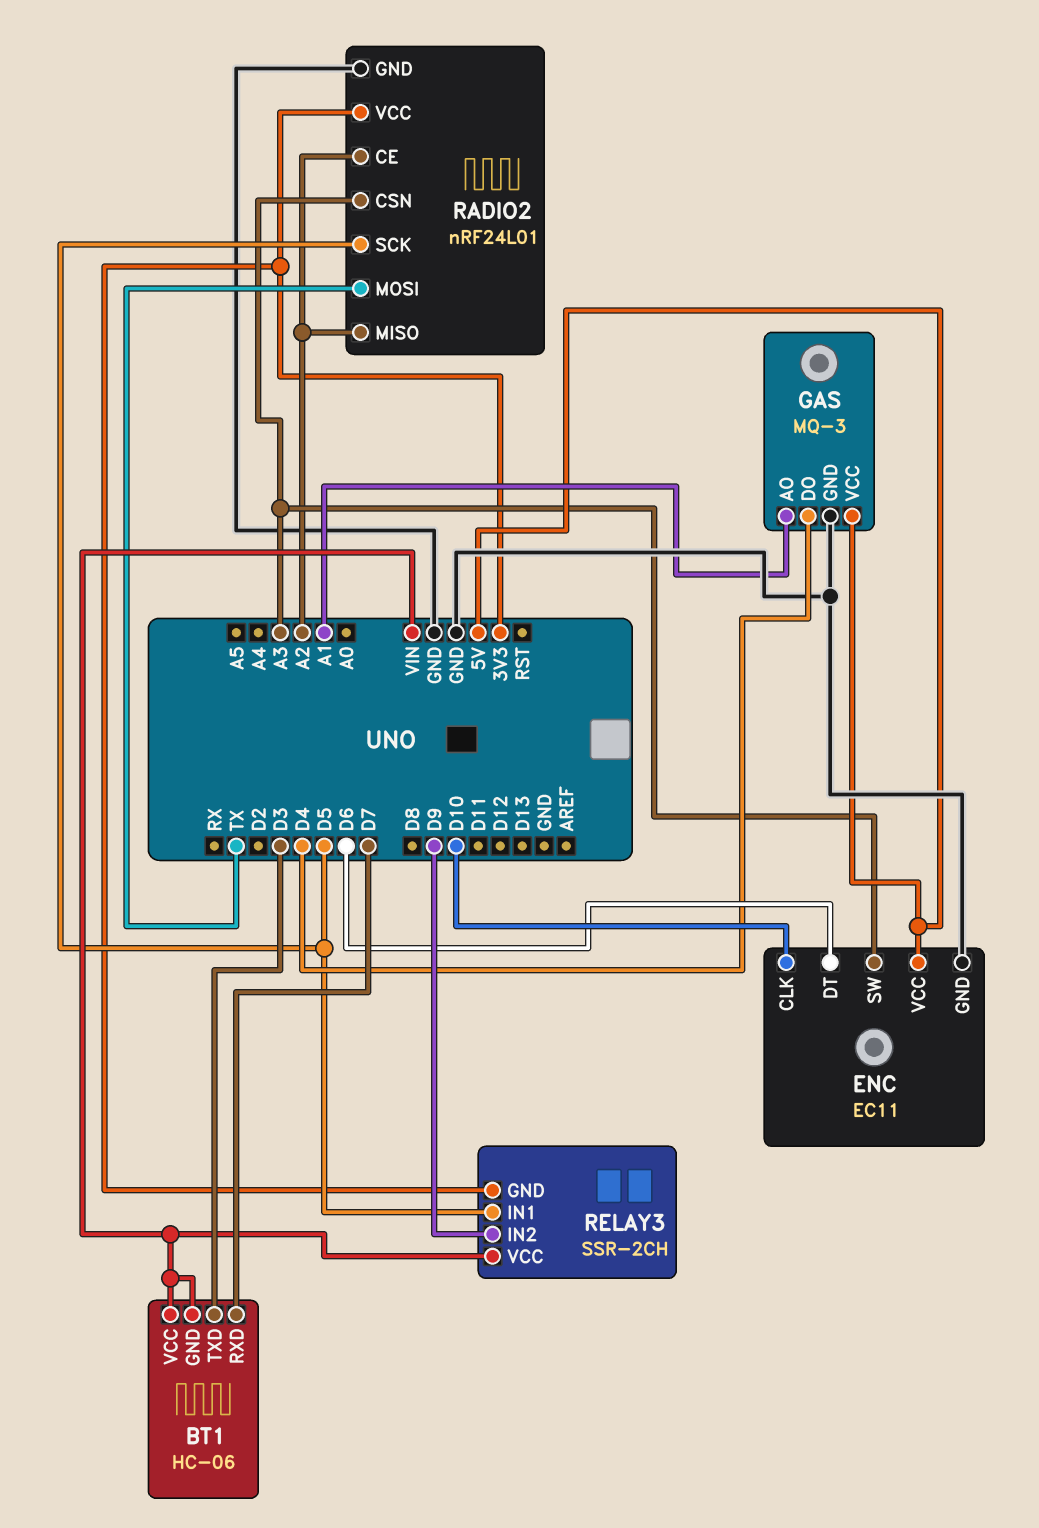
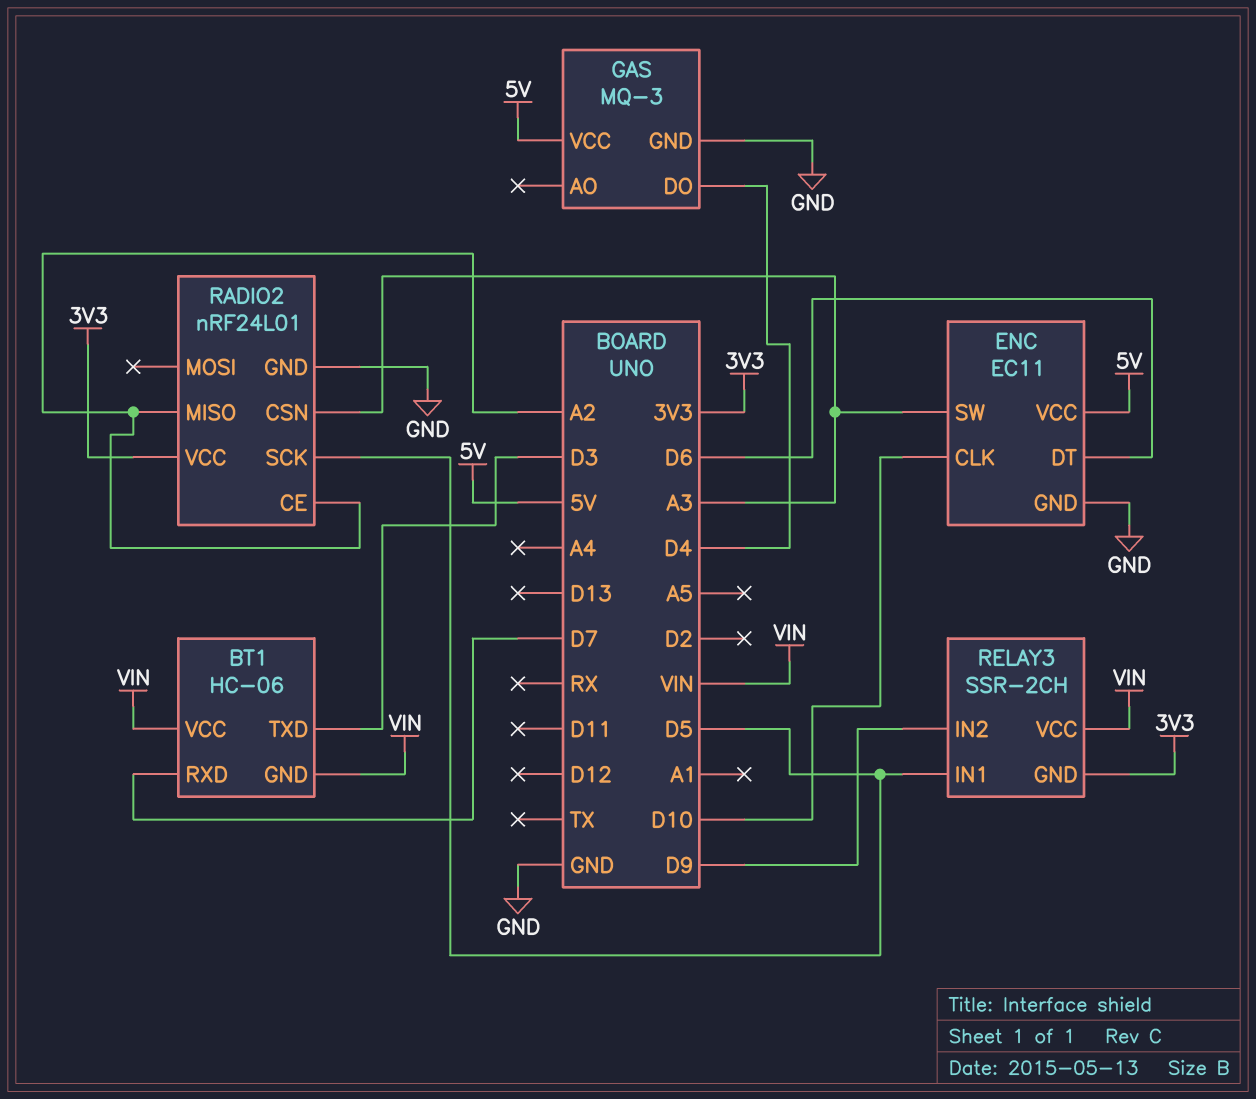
GAS pin AO: A1 -> none
RADIO2 pin MOSI: TX -> none

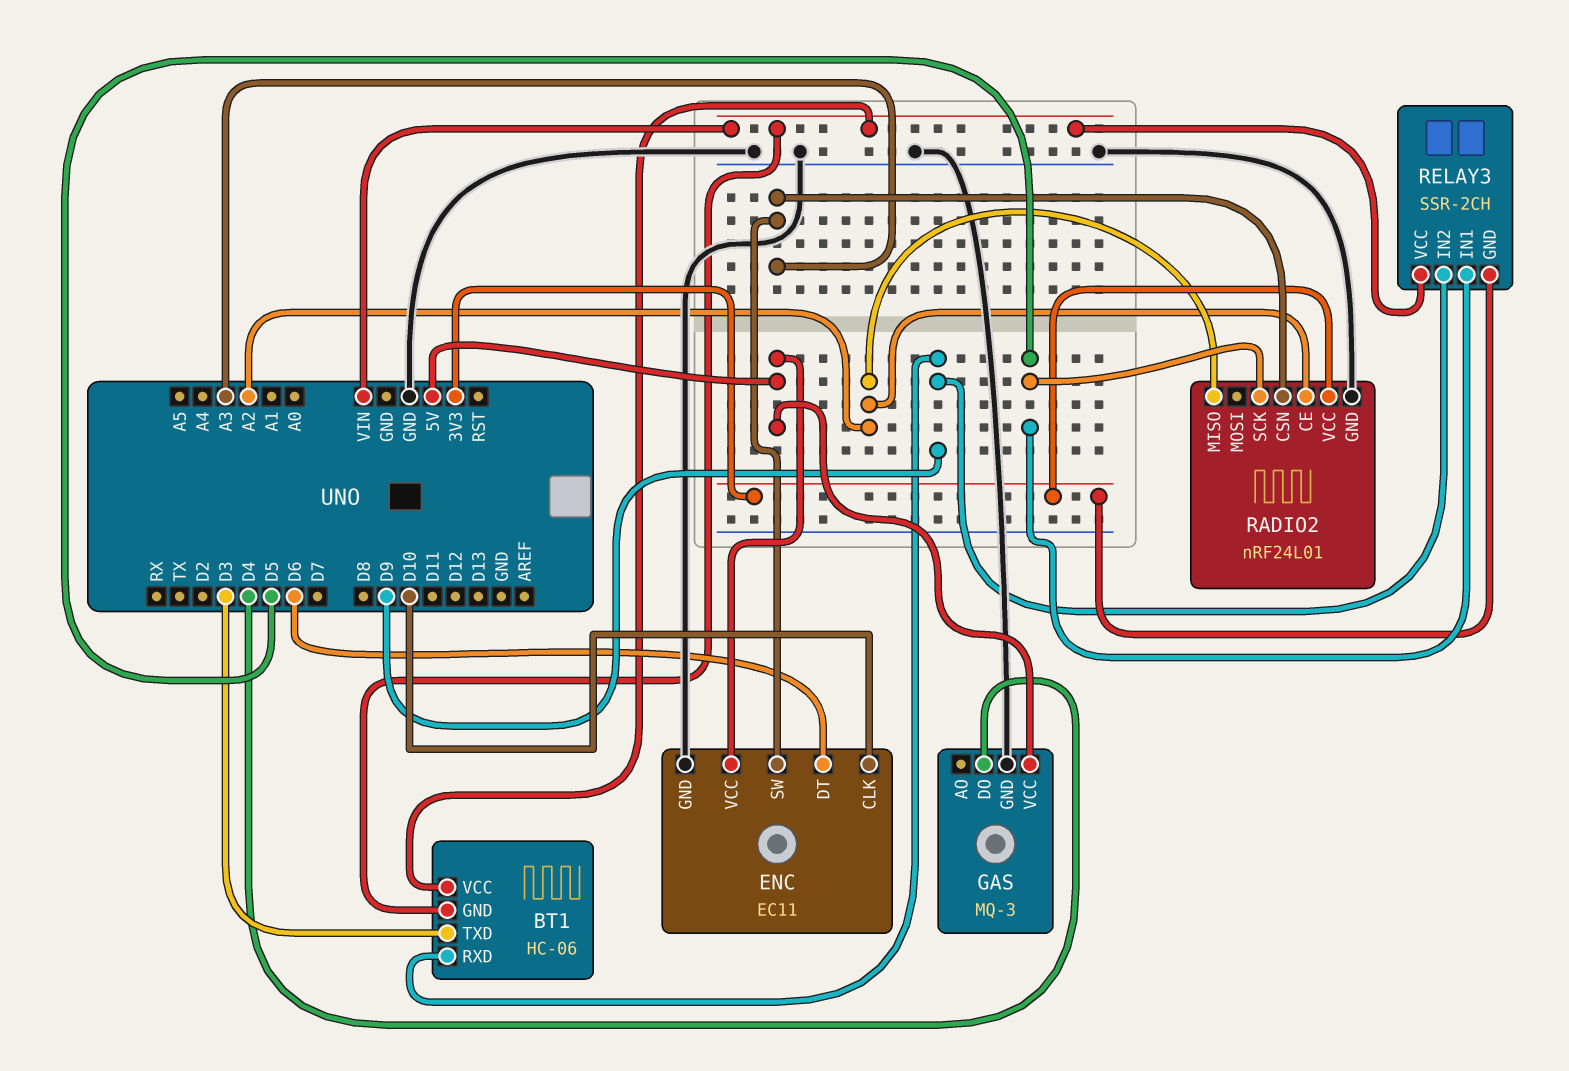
BT1 pin RXD: D7 -> D9

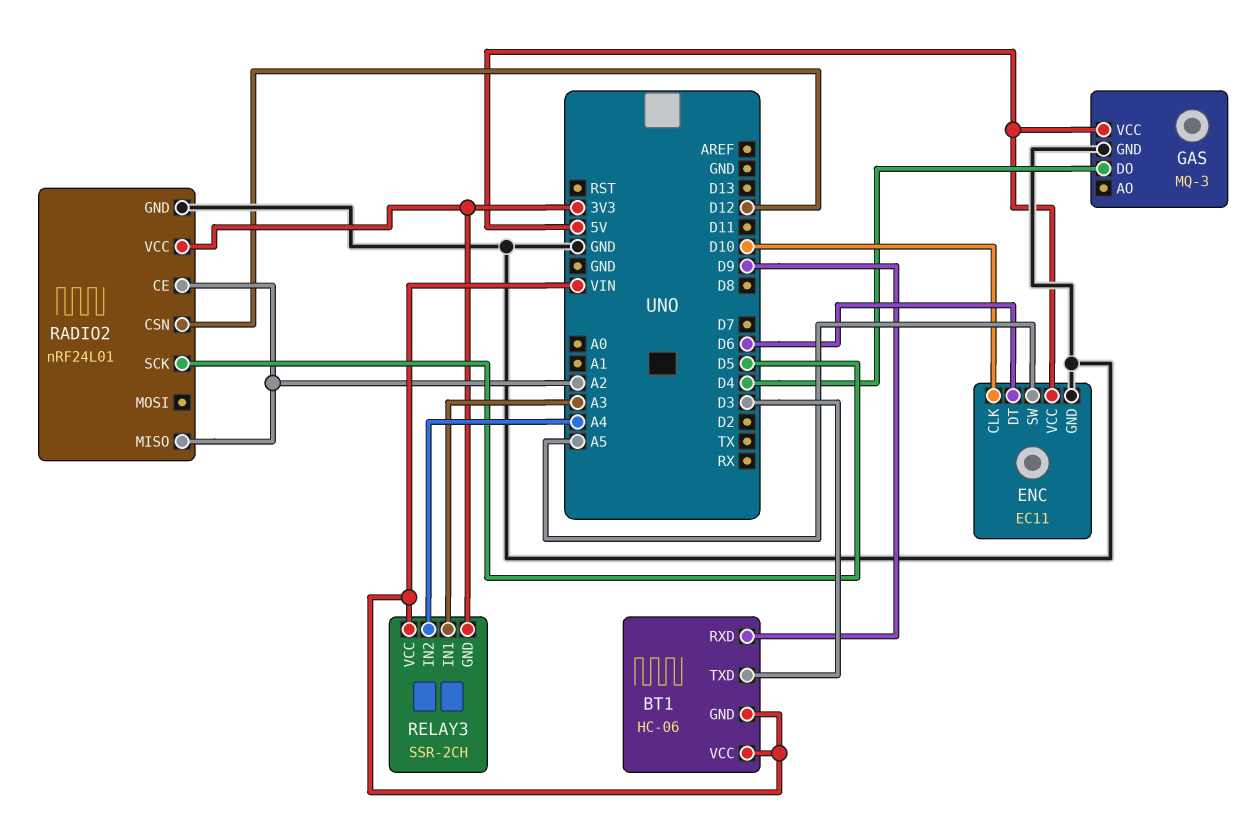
ENC pin SW: A3 -> A5
RADIO2 pin CSN: A3 -> D12
RELAY3 pin IN1: D5 -> A3
RELAY3 pin IN2: D9 -> A4

